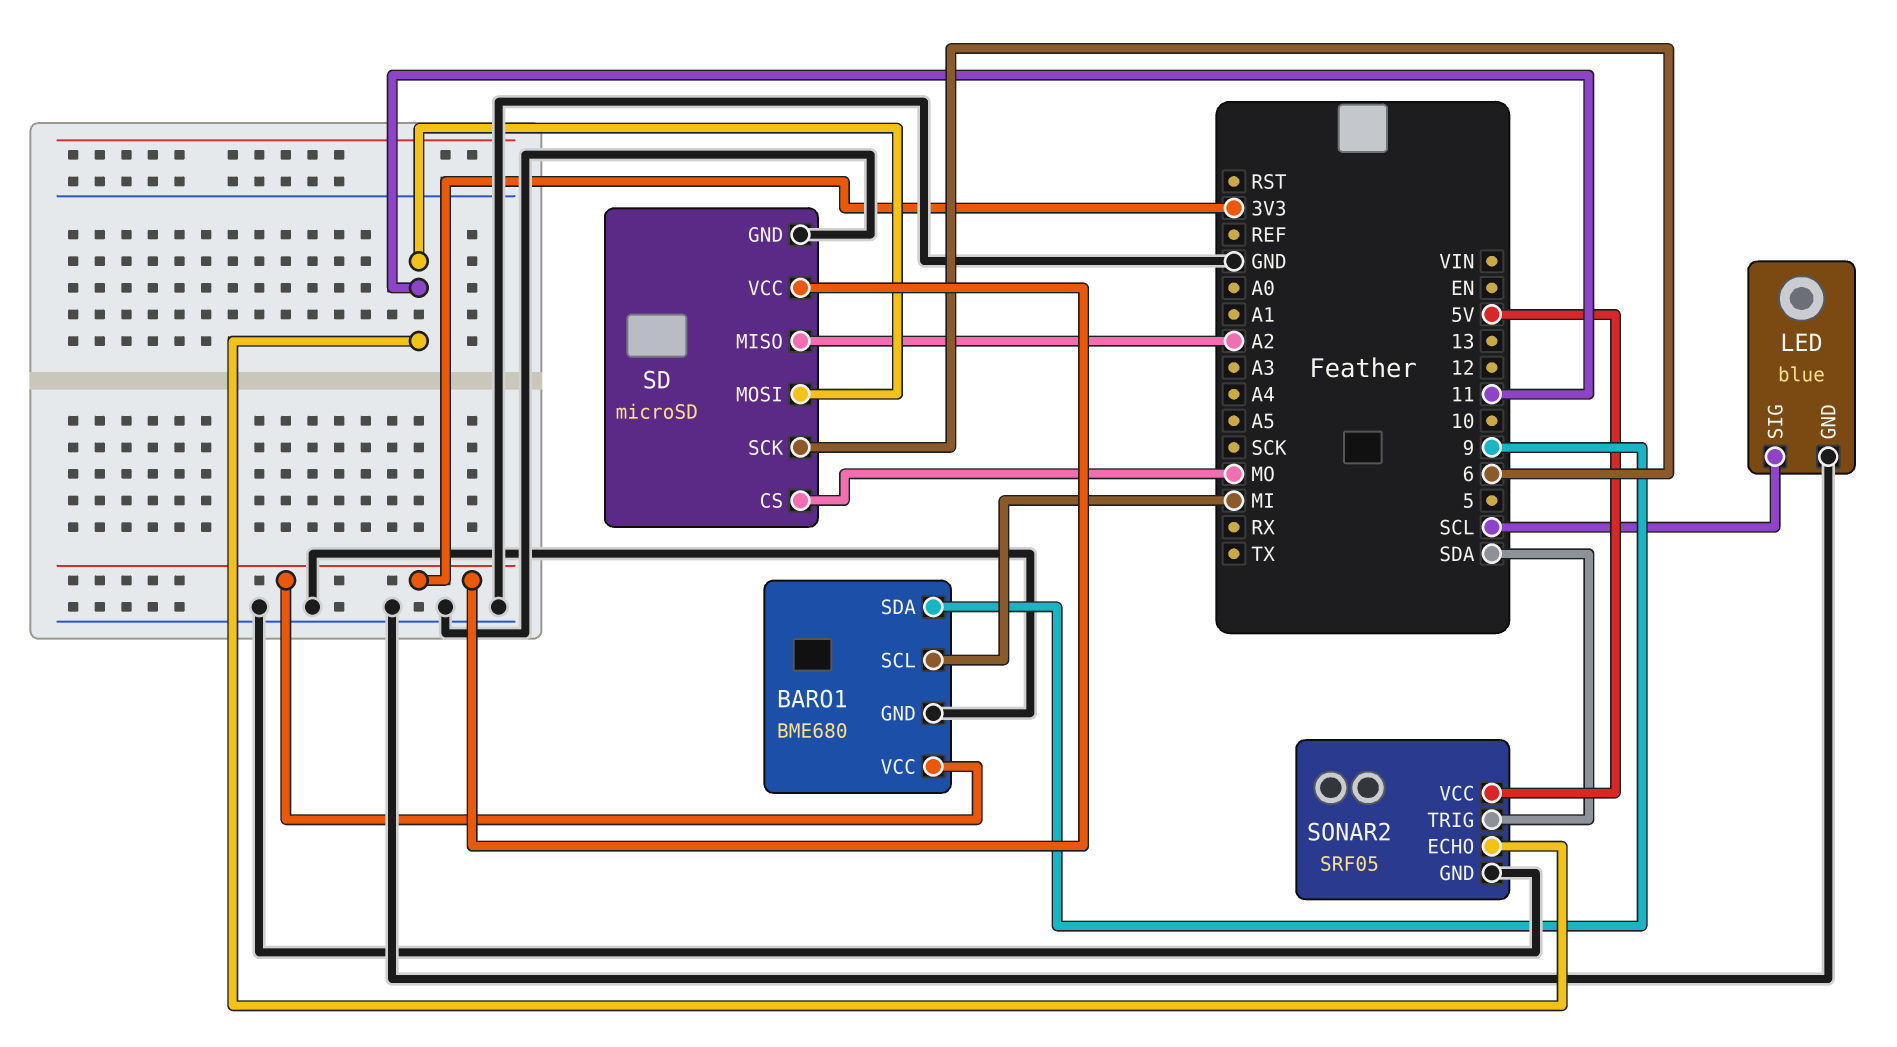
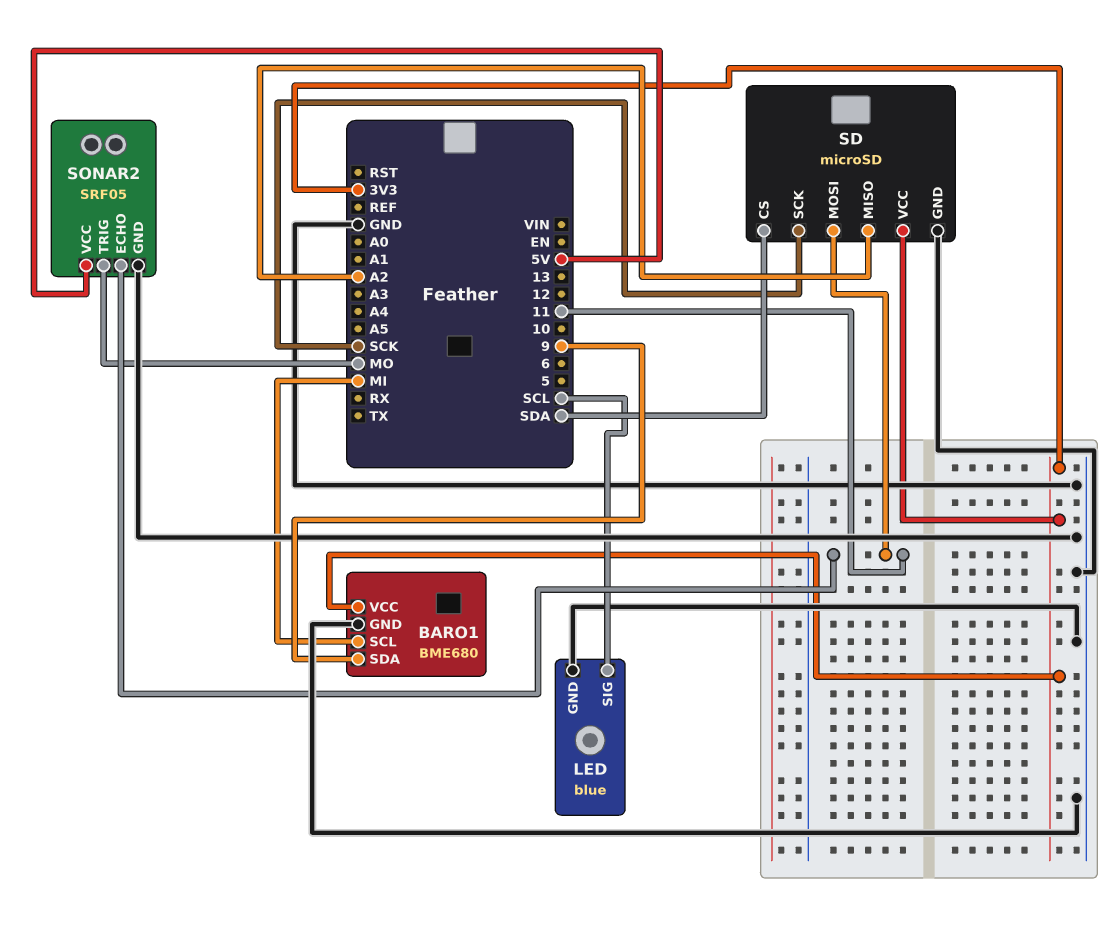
SD pin CS: MO -> SDA
SD pin SCK: 6 -> SCK
SONAR2 pin TRIG: SDA -> MO

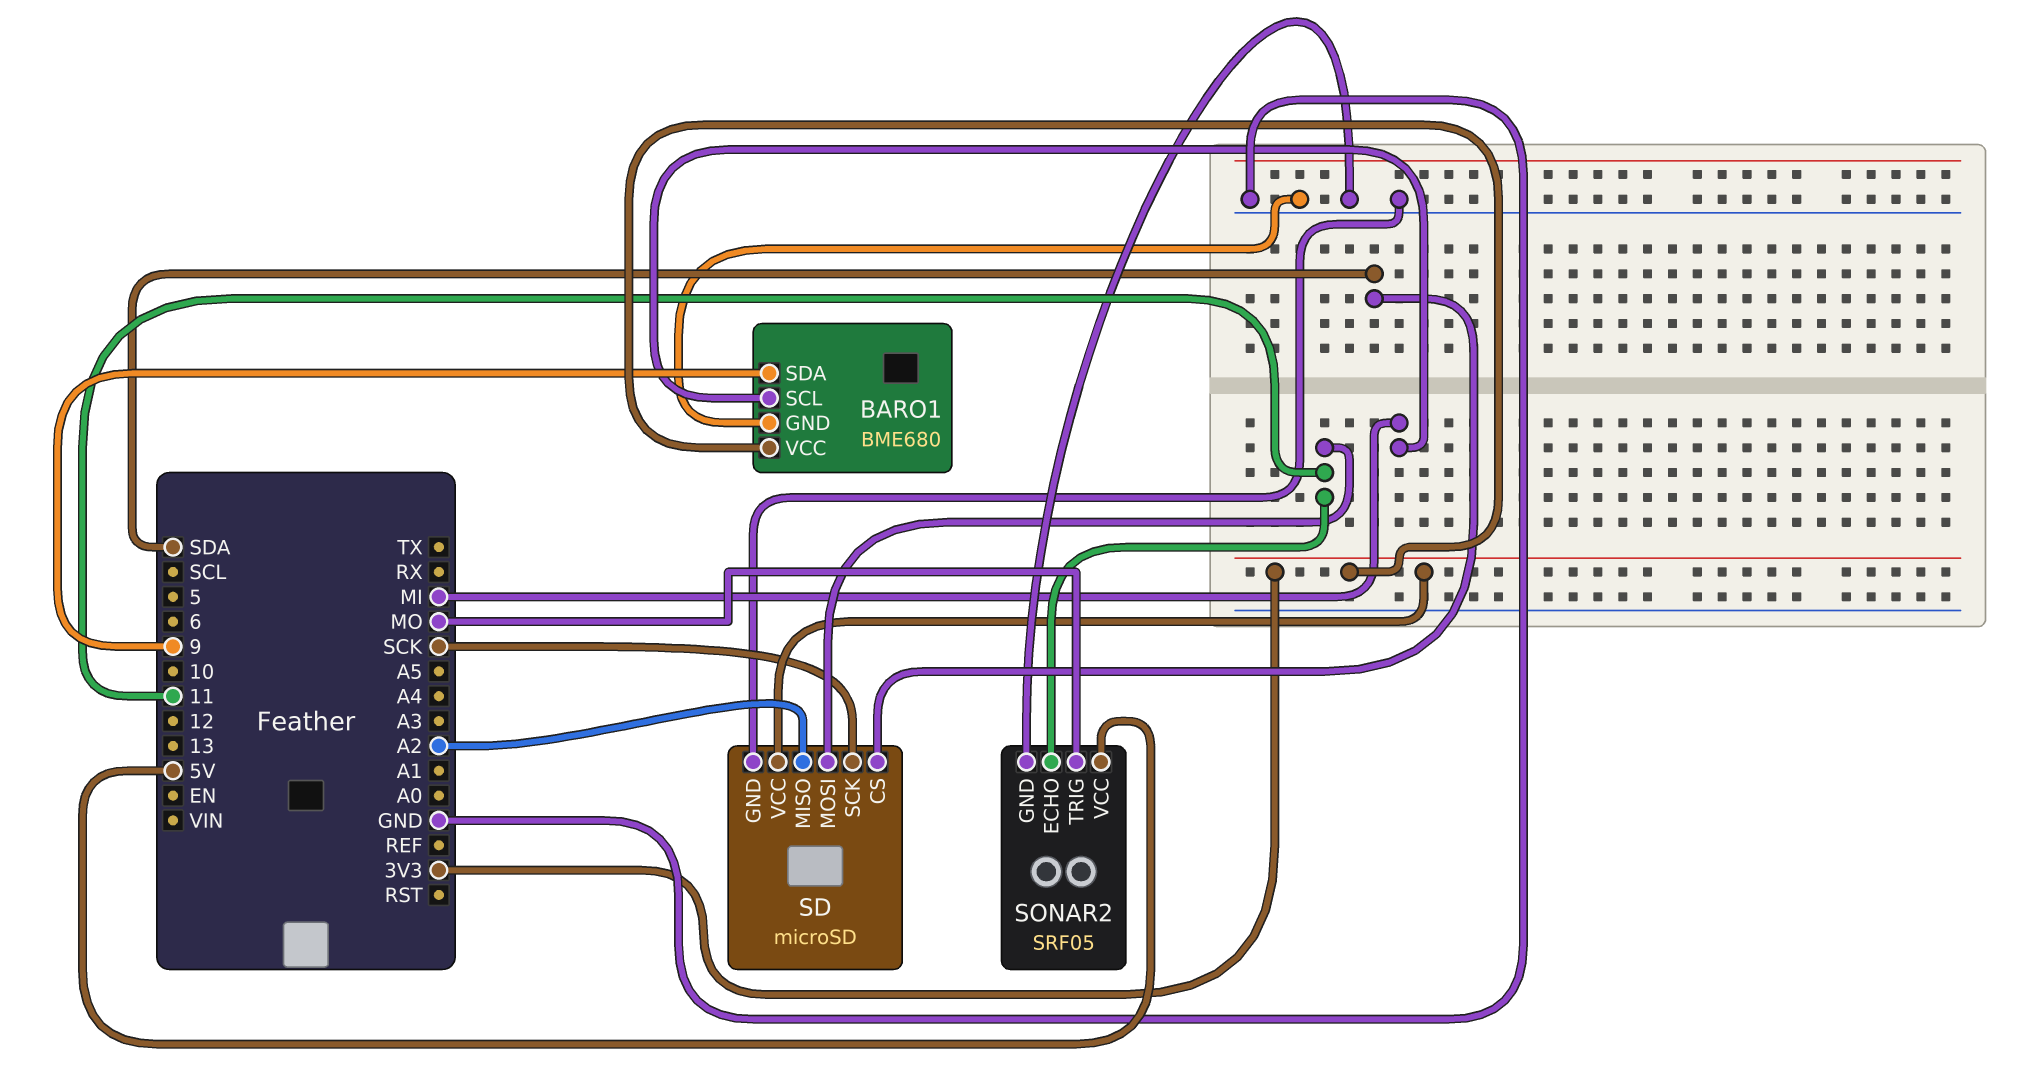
LED: blue -> none
LED pin GND: GND -> none
LED pin SIG: SCL -> none

